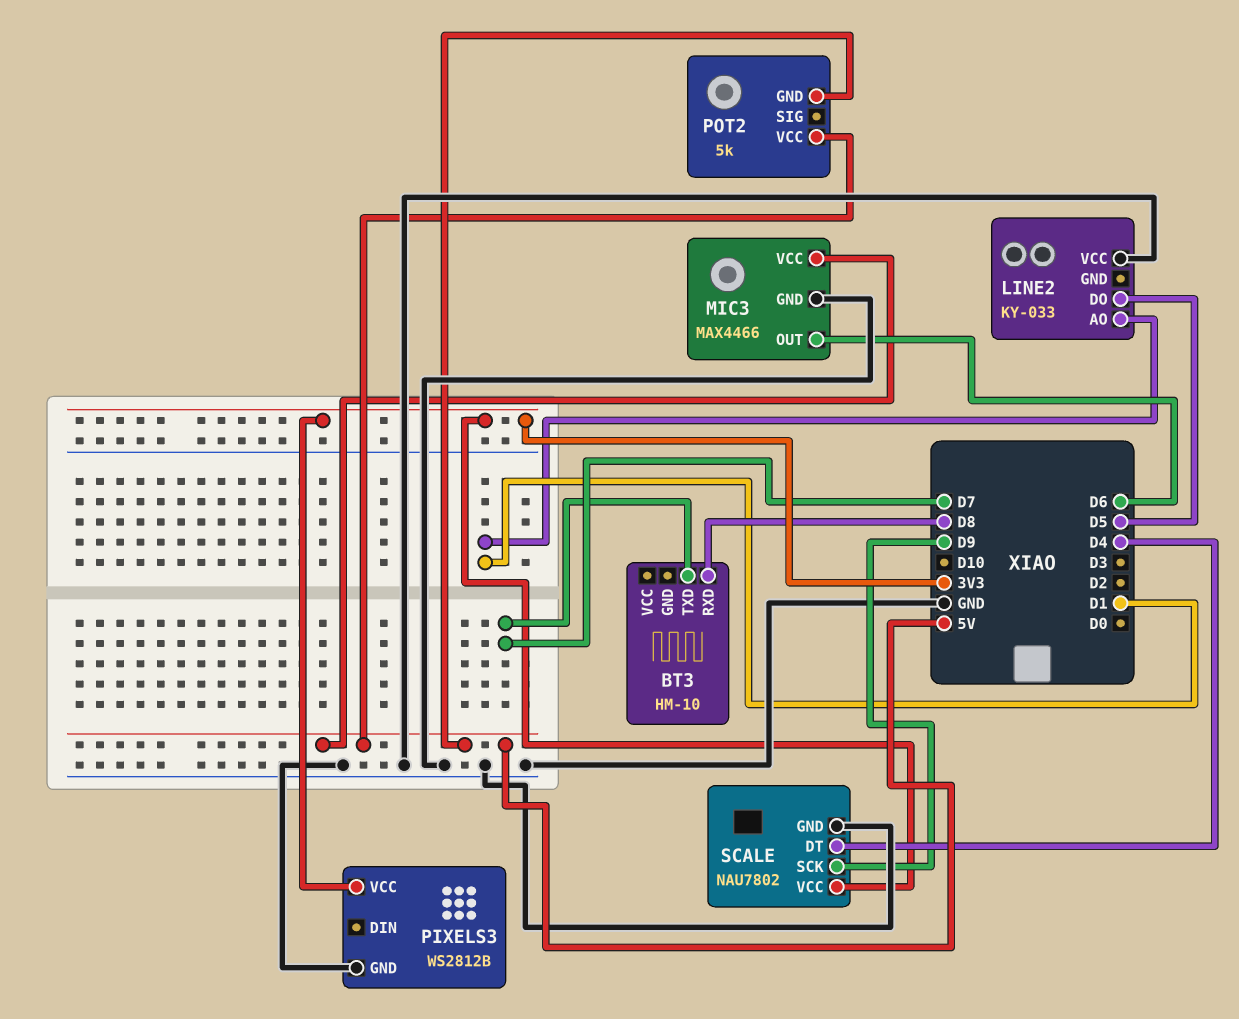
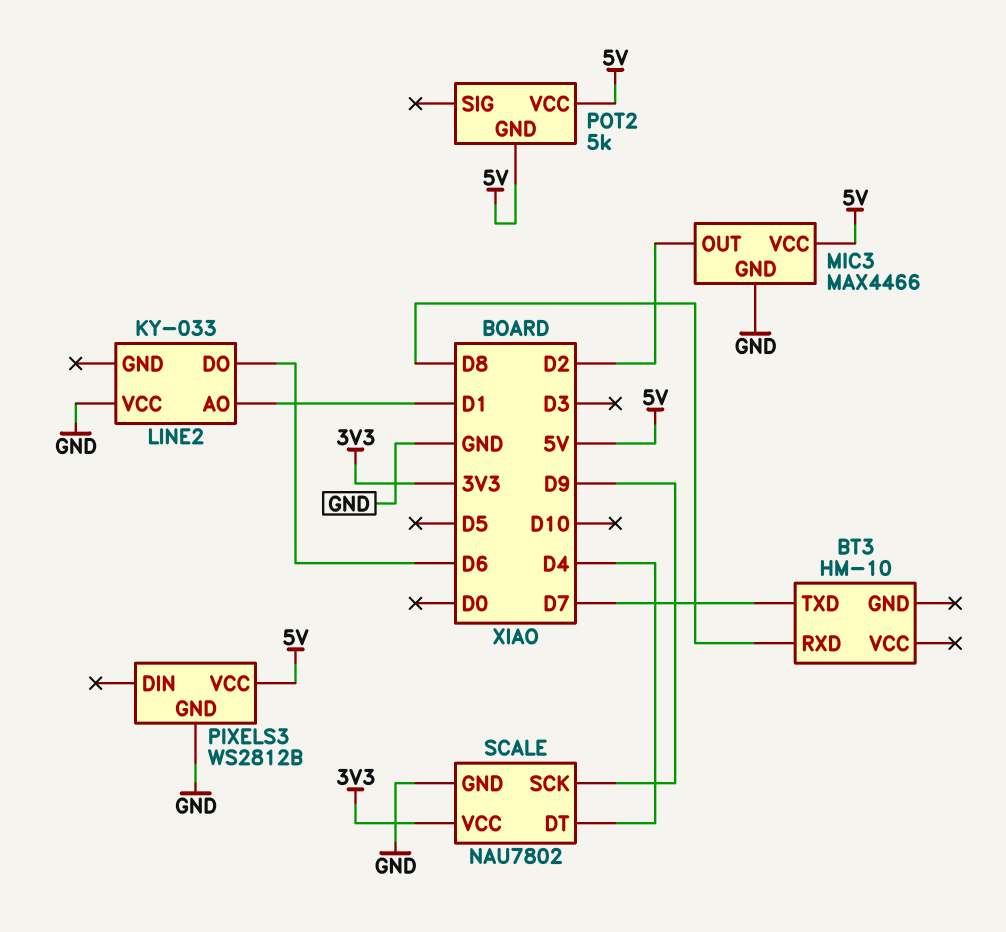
LINE2 pin DO: D5 -> D6
MIC3 pin OUT: D6 -> D2
PIXELS3 pin VCC: 3V3 -> 5V

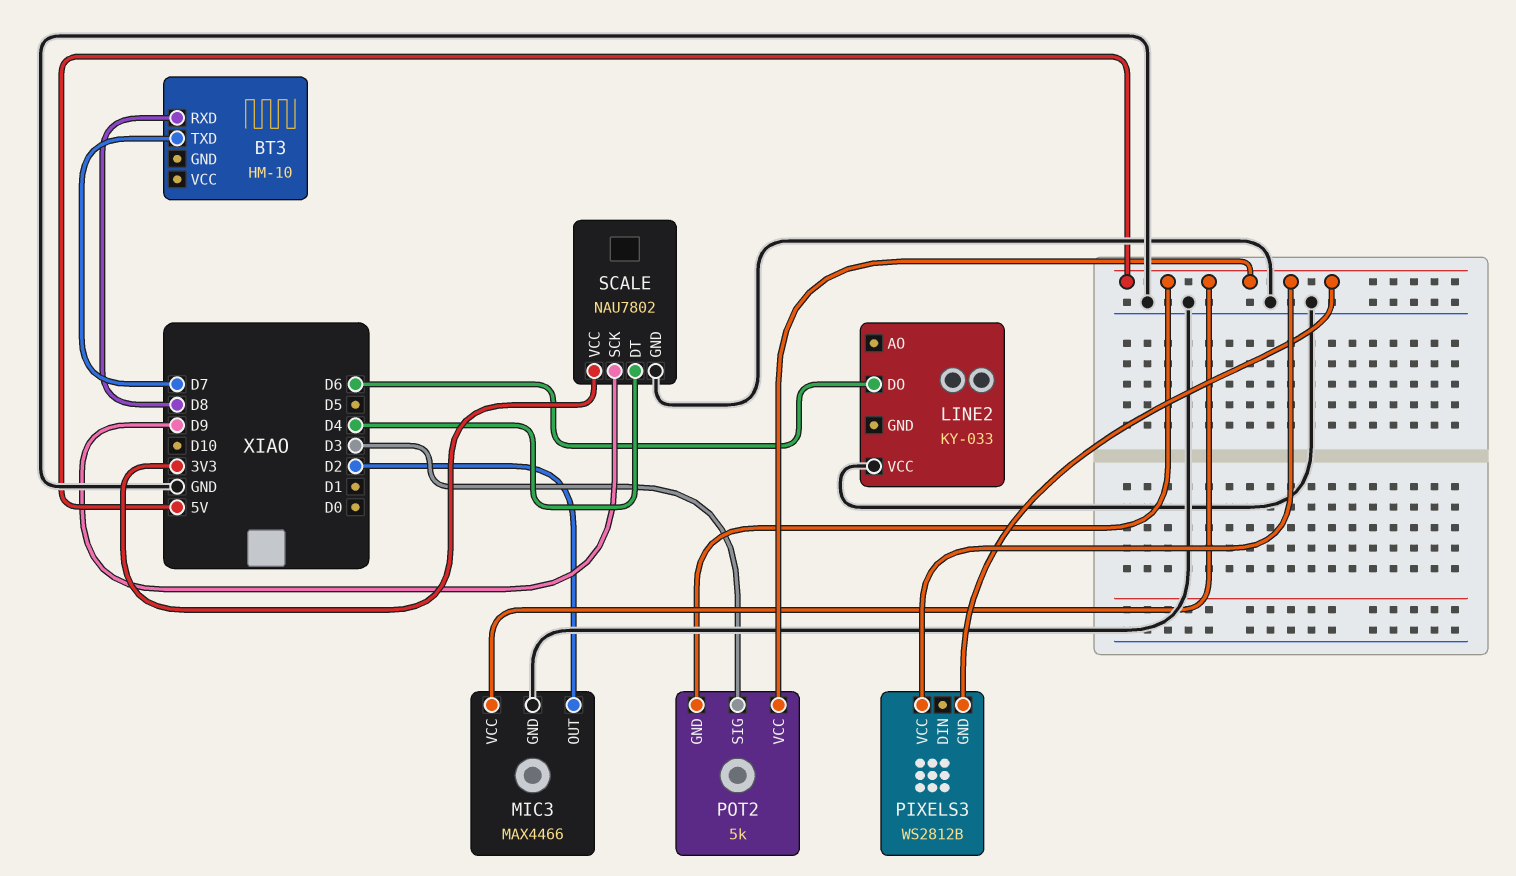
LINE2 pin AO: D1 -> none
PIXELS3 pin GND: GND -> 5V
POT2 pin SIG: none -> D3

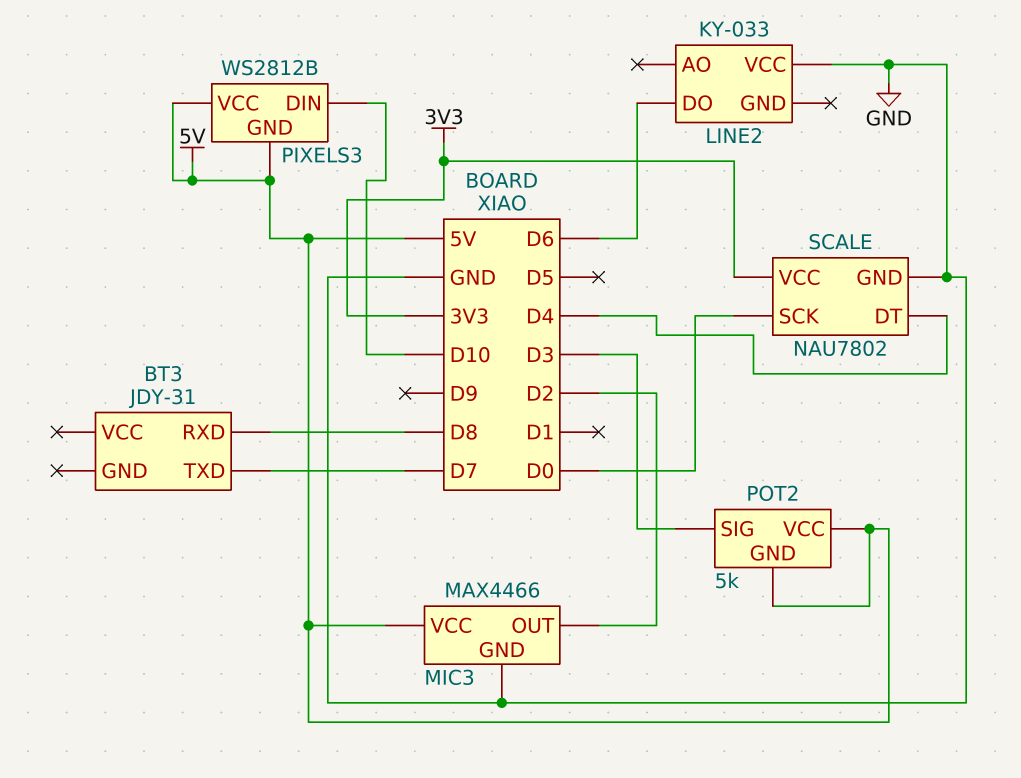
BT3: HM-10 -> JDY-31
PIXELS3 pin DIN: none -> D10
SCALE pin SCK: D9 -> D0

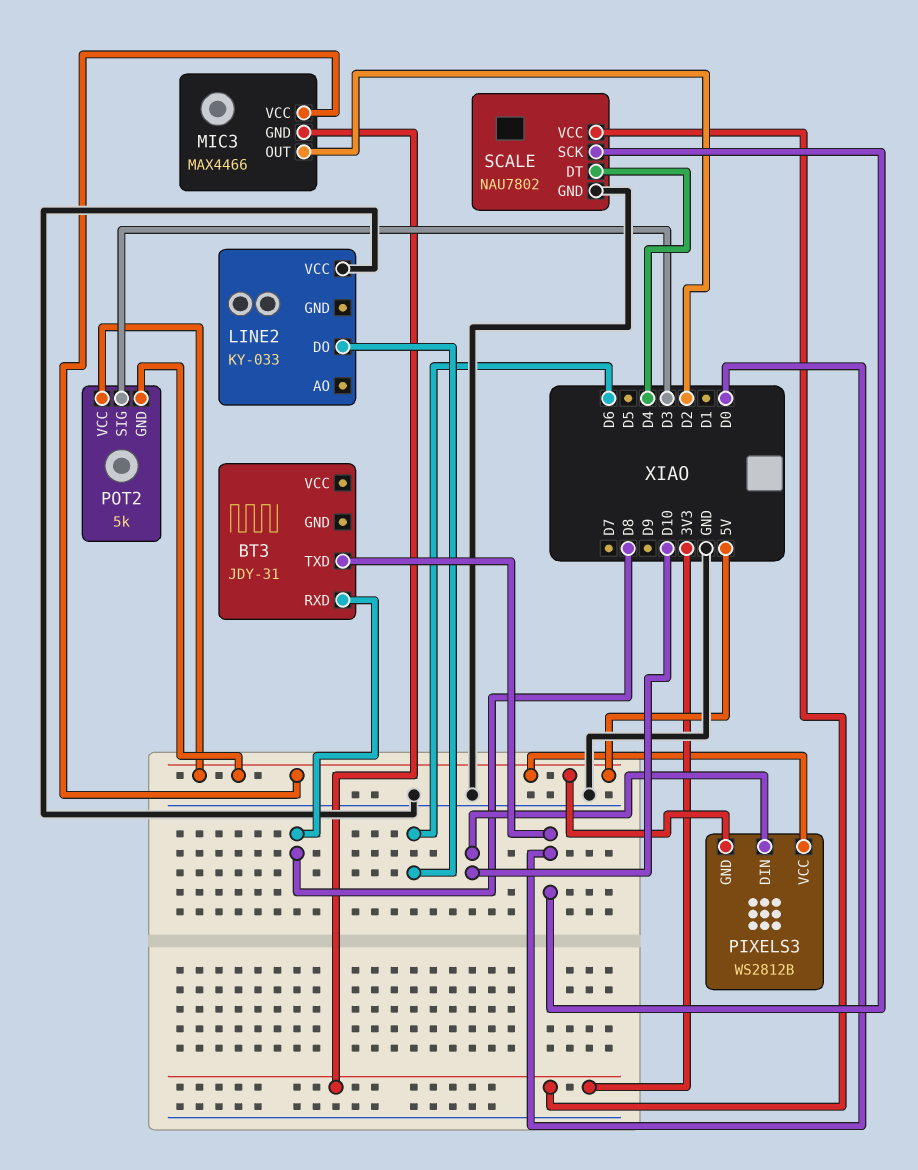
BT3 pin TXD: D7 -> D0
MIC3 pin GND: GND -> 3V3

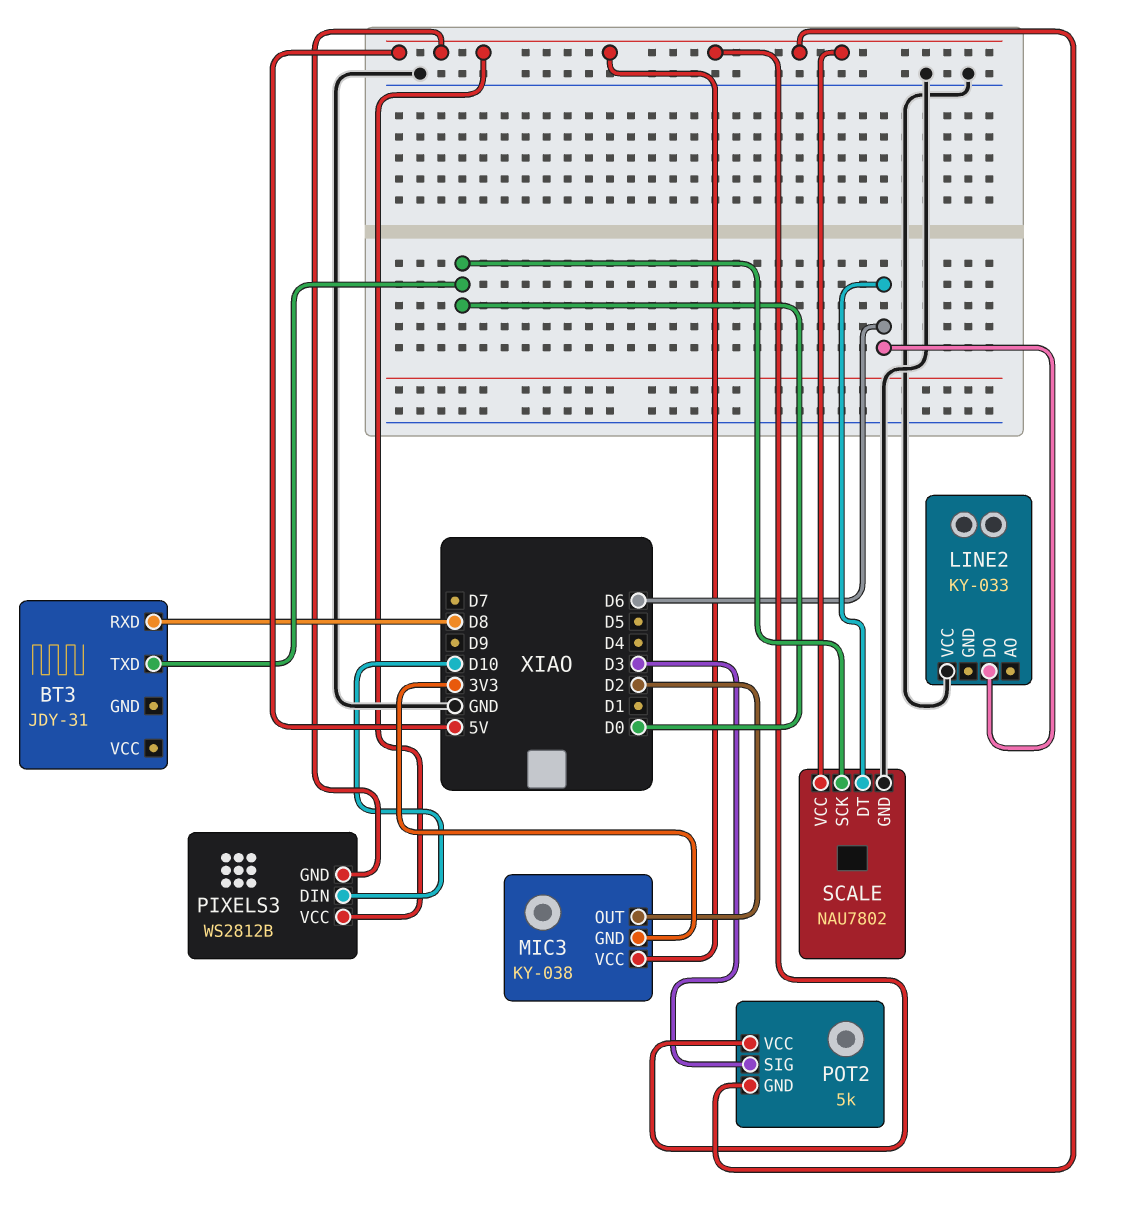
MIC3: MAX4466 -> KY-038
SCALE pin DT: D4 -> D6
SCALE pin VCC: 3V3 -> 5V

